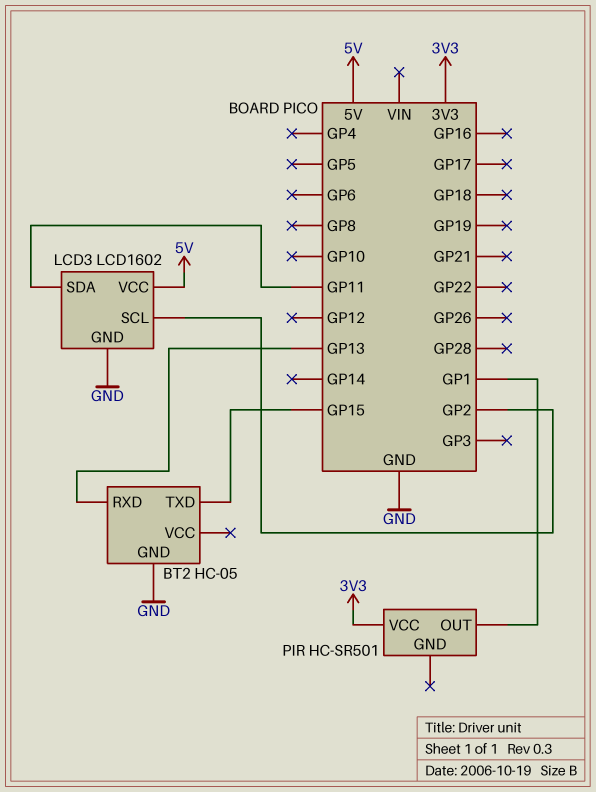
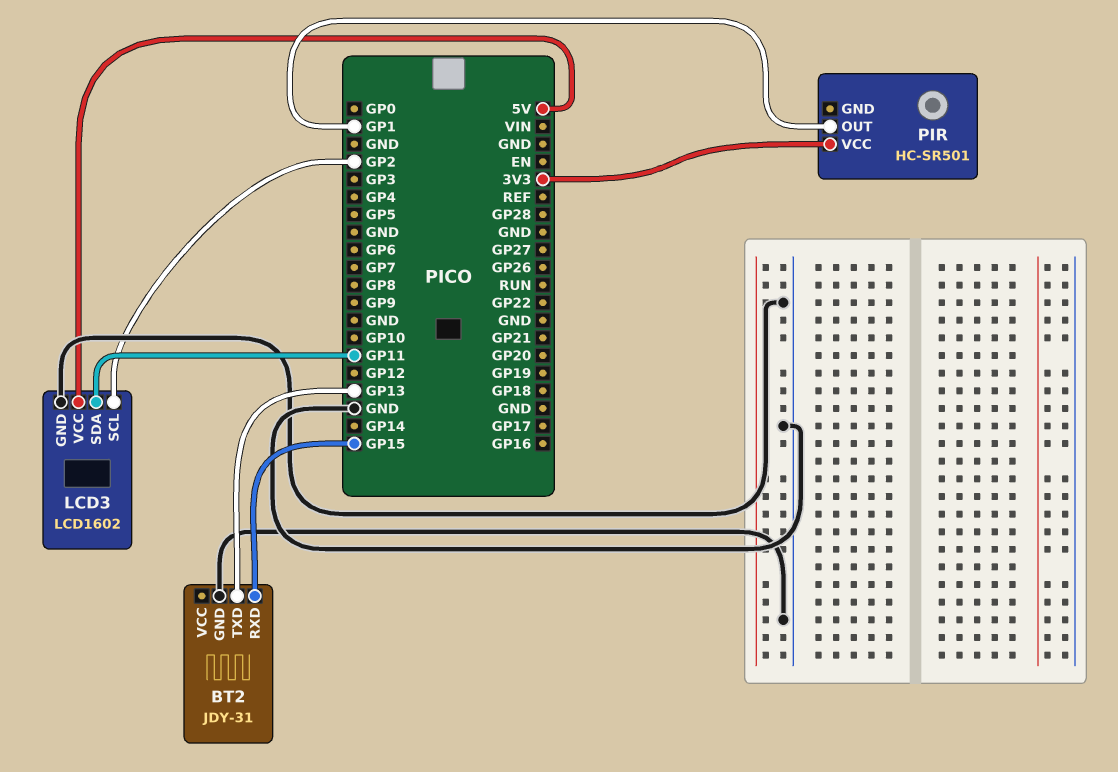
BT2: HC-05 -> JDY-31
BT2 pin RXD: GP13 -> GP15
BT2 pin TXD: GP15 -> GP13

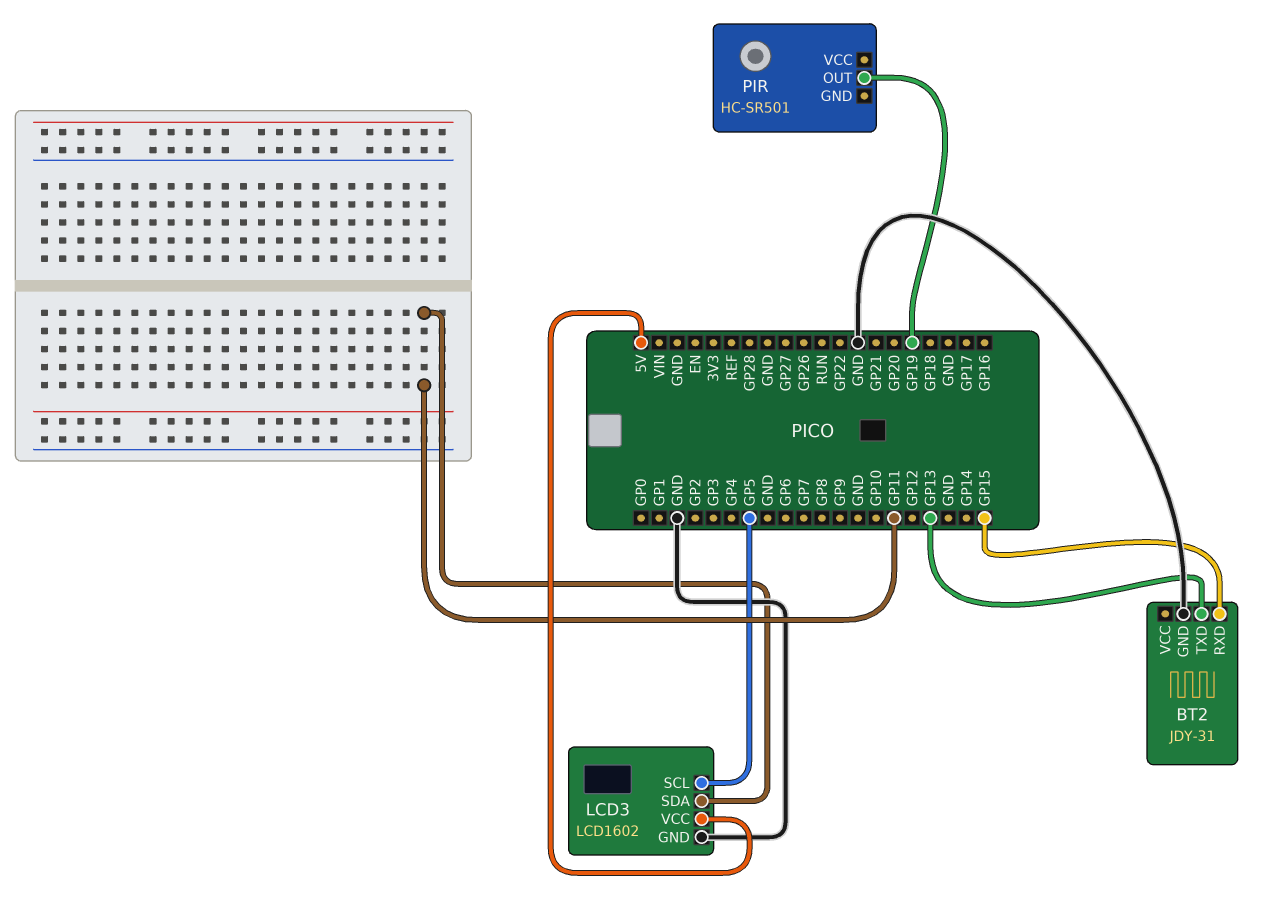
LCD3 pin SCL: GP2 -> GP5
PIR pin OUT: GP1 -> GP19
PIR pin VCC: 3V3 -> none

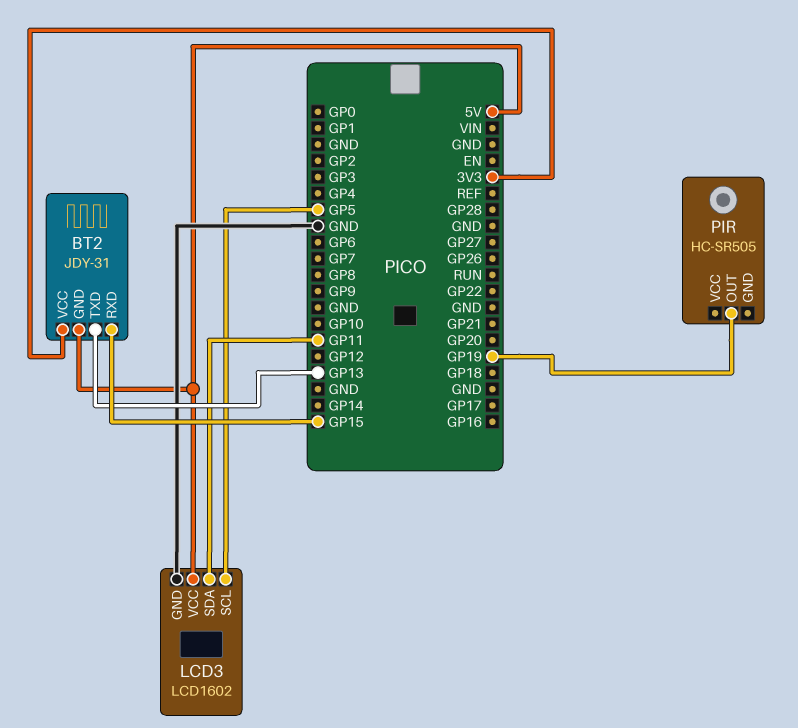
BT2 pin GND: GND -> 5V
BT2 pin VCC: none -> 3V3
PIR: HC-SR501 -> HC-SR505

